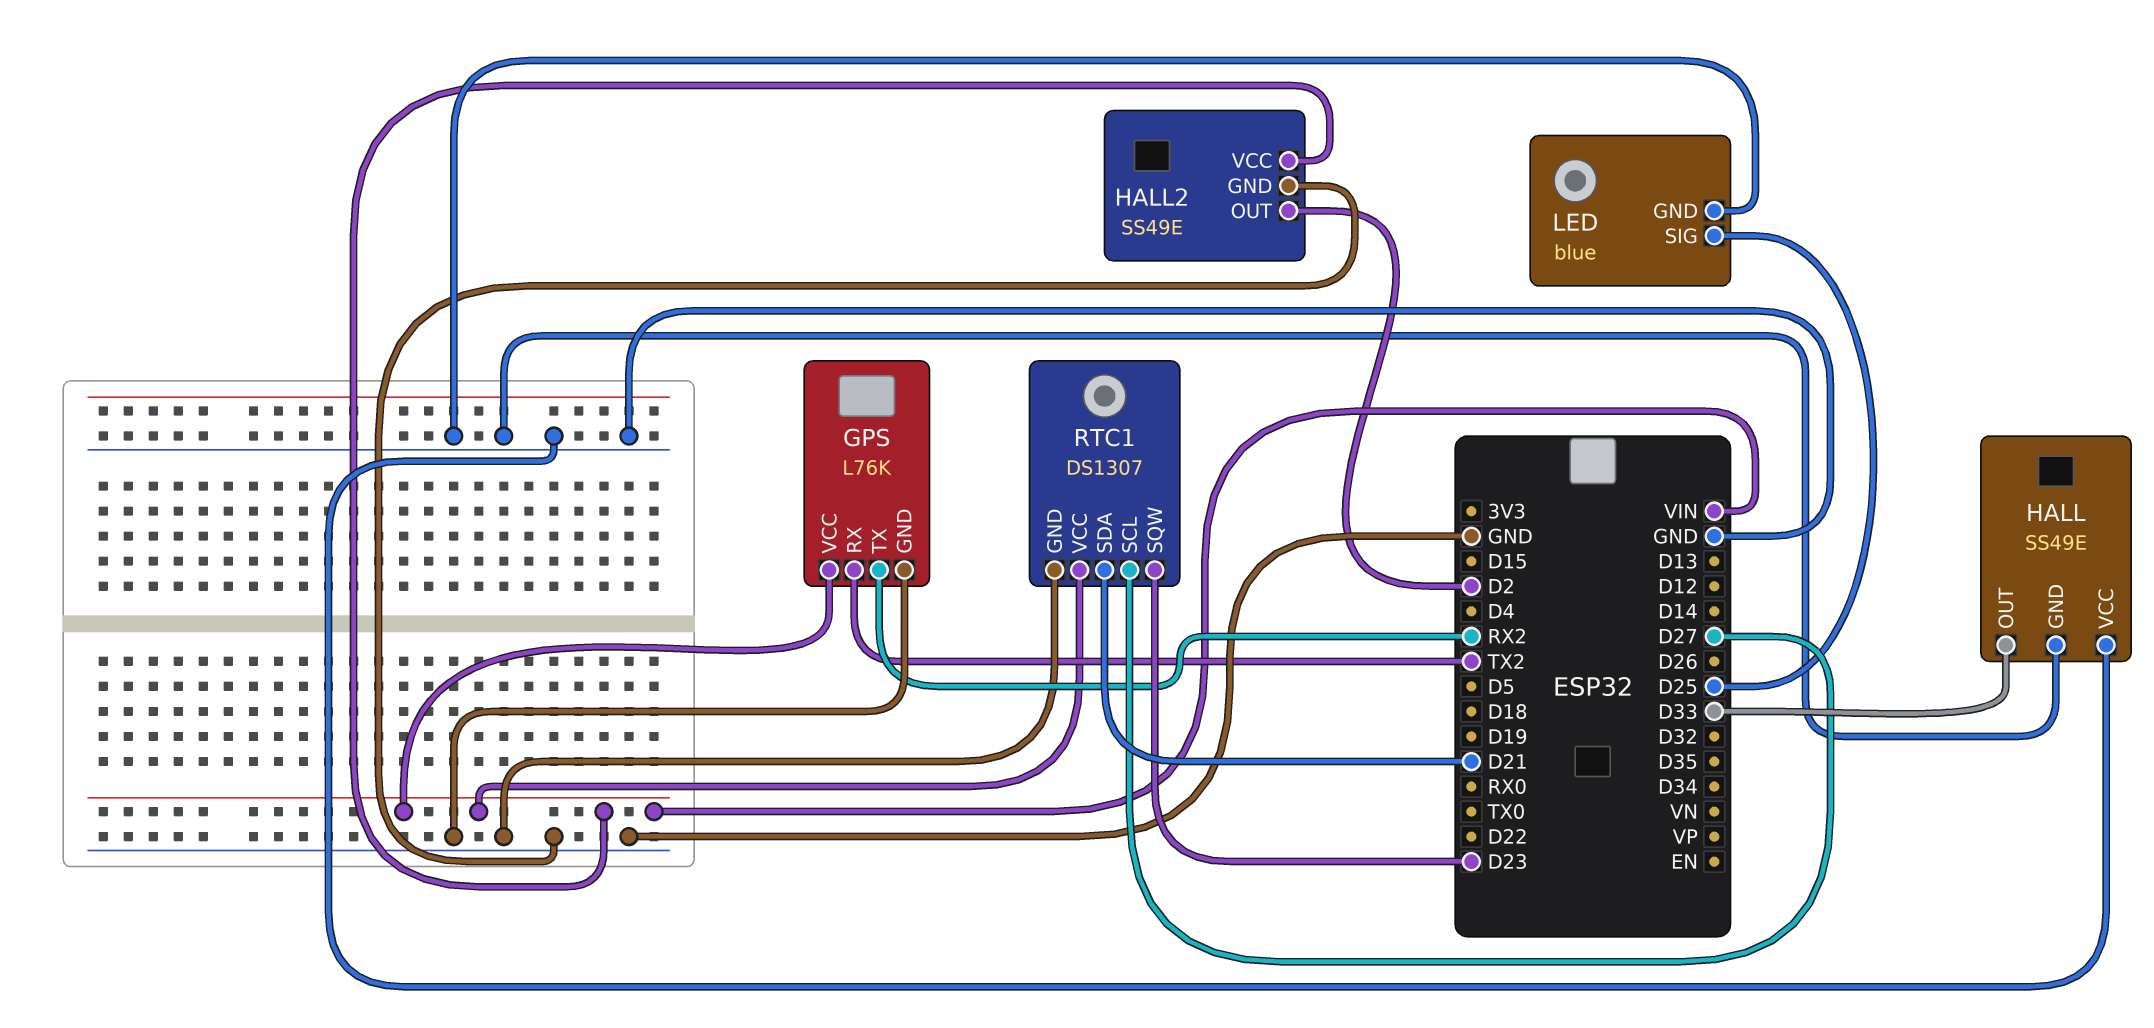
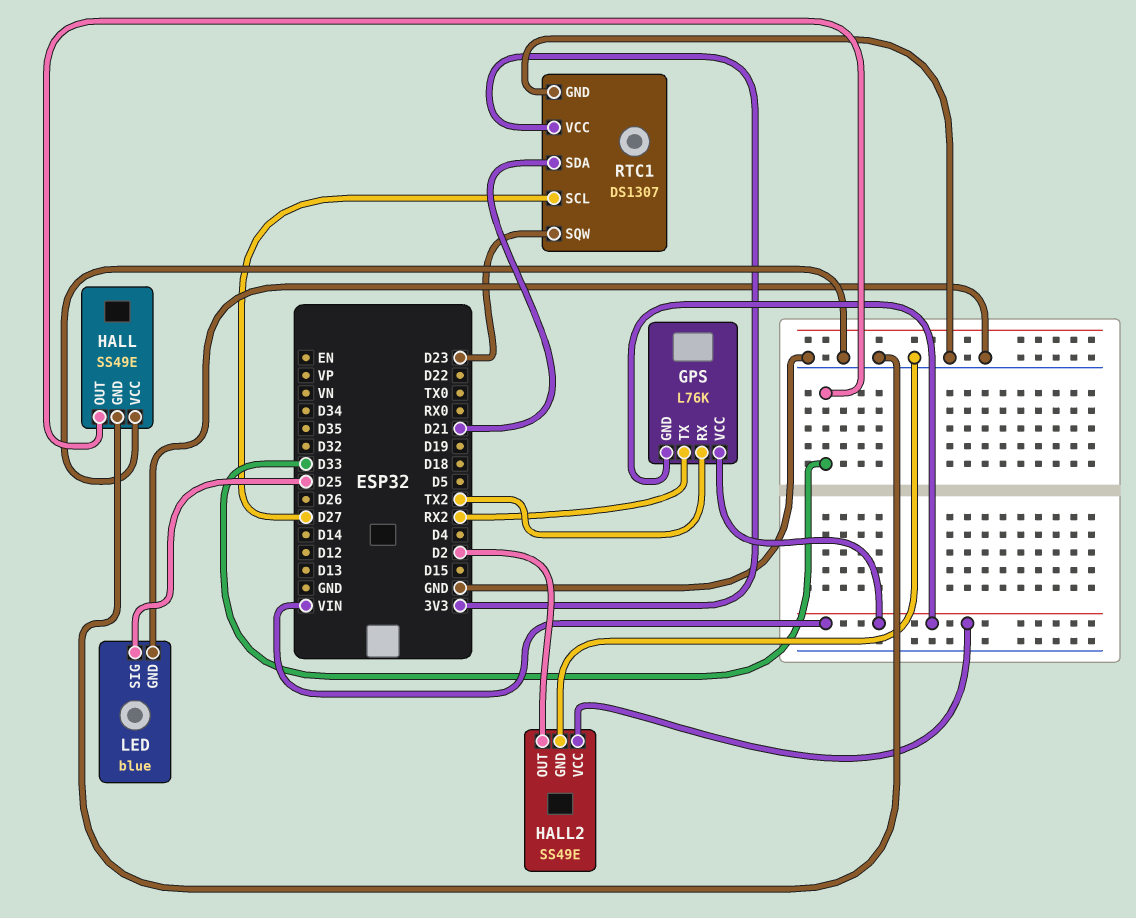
GPS pin GND: GND -> VIN
RTC1 pin VCC: VIN -> 3V3

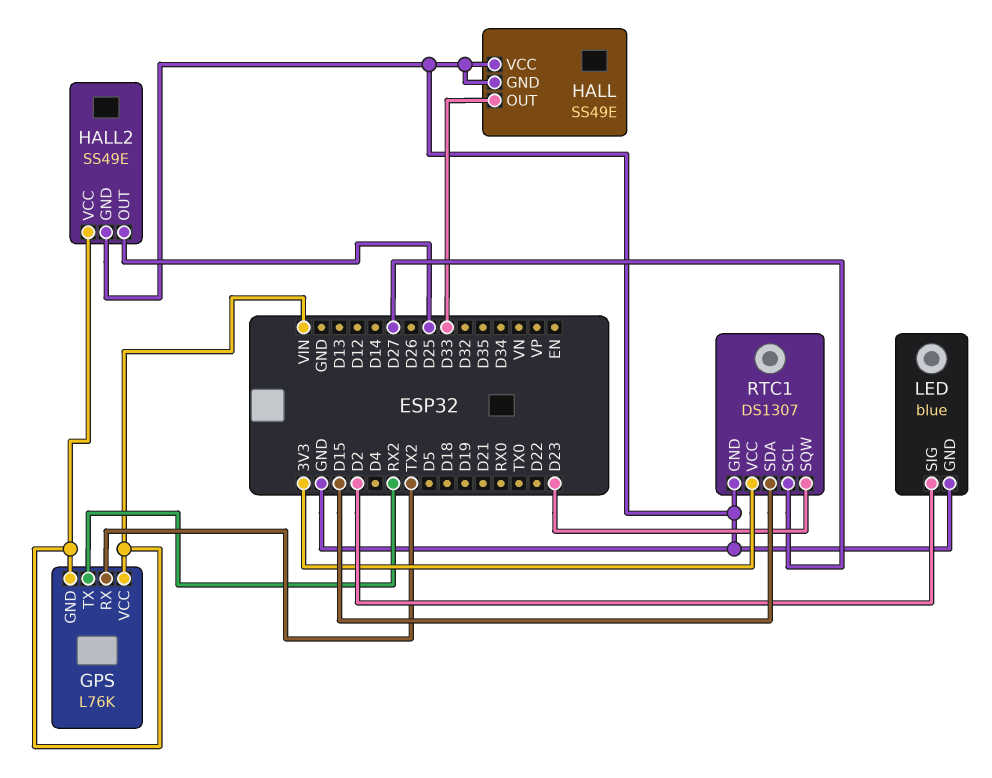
HALL2 pin OUT: D2 -> D25
LED pin SIG: D25 -> D2
RTC1 pin SDA: D21 -> D15

